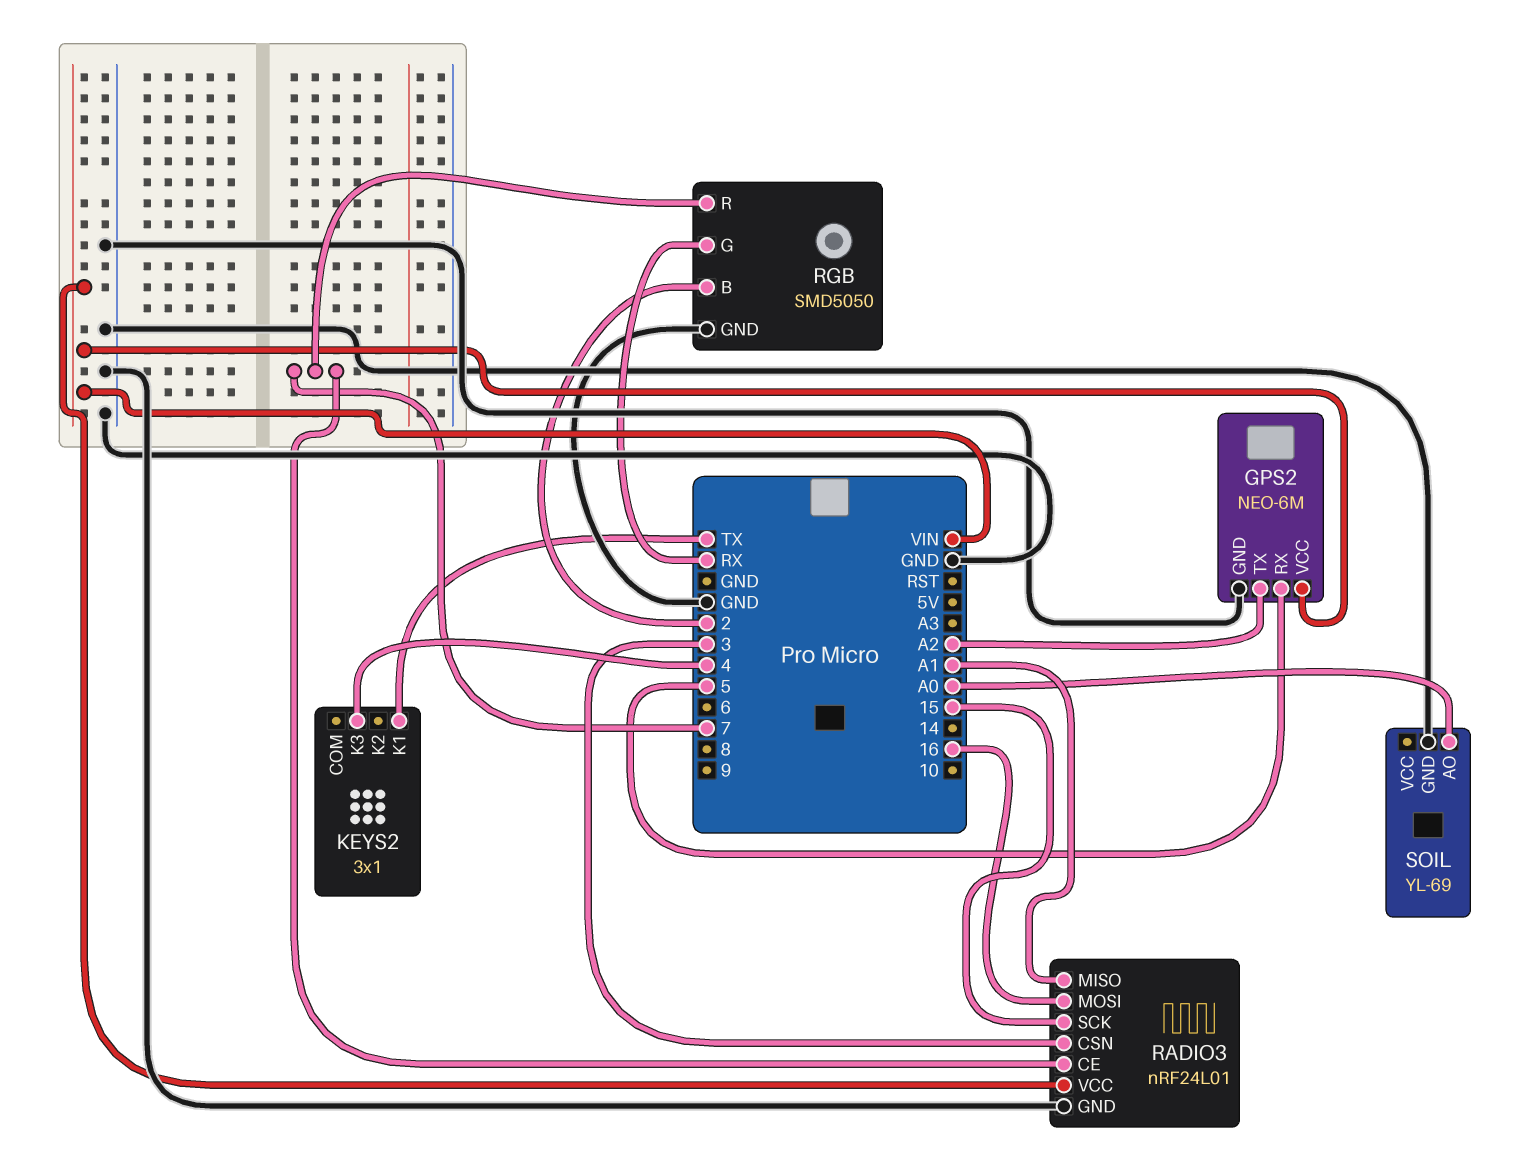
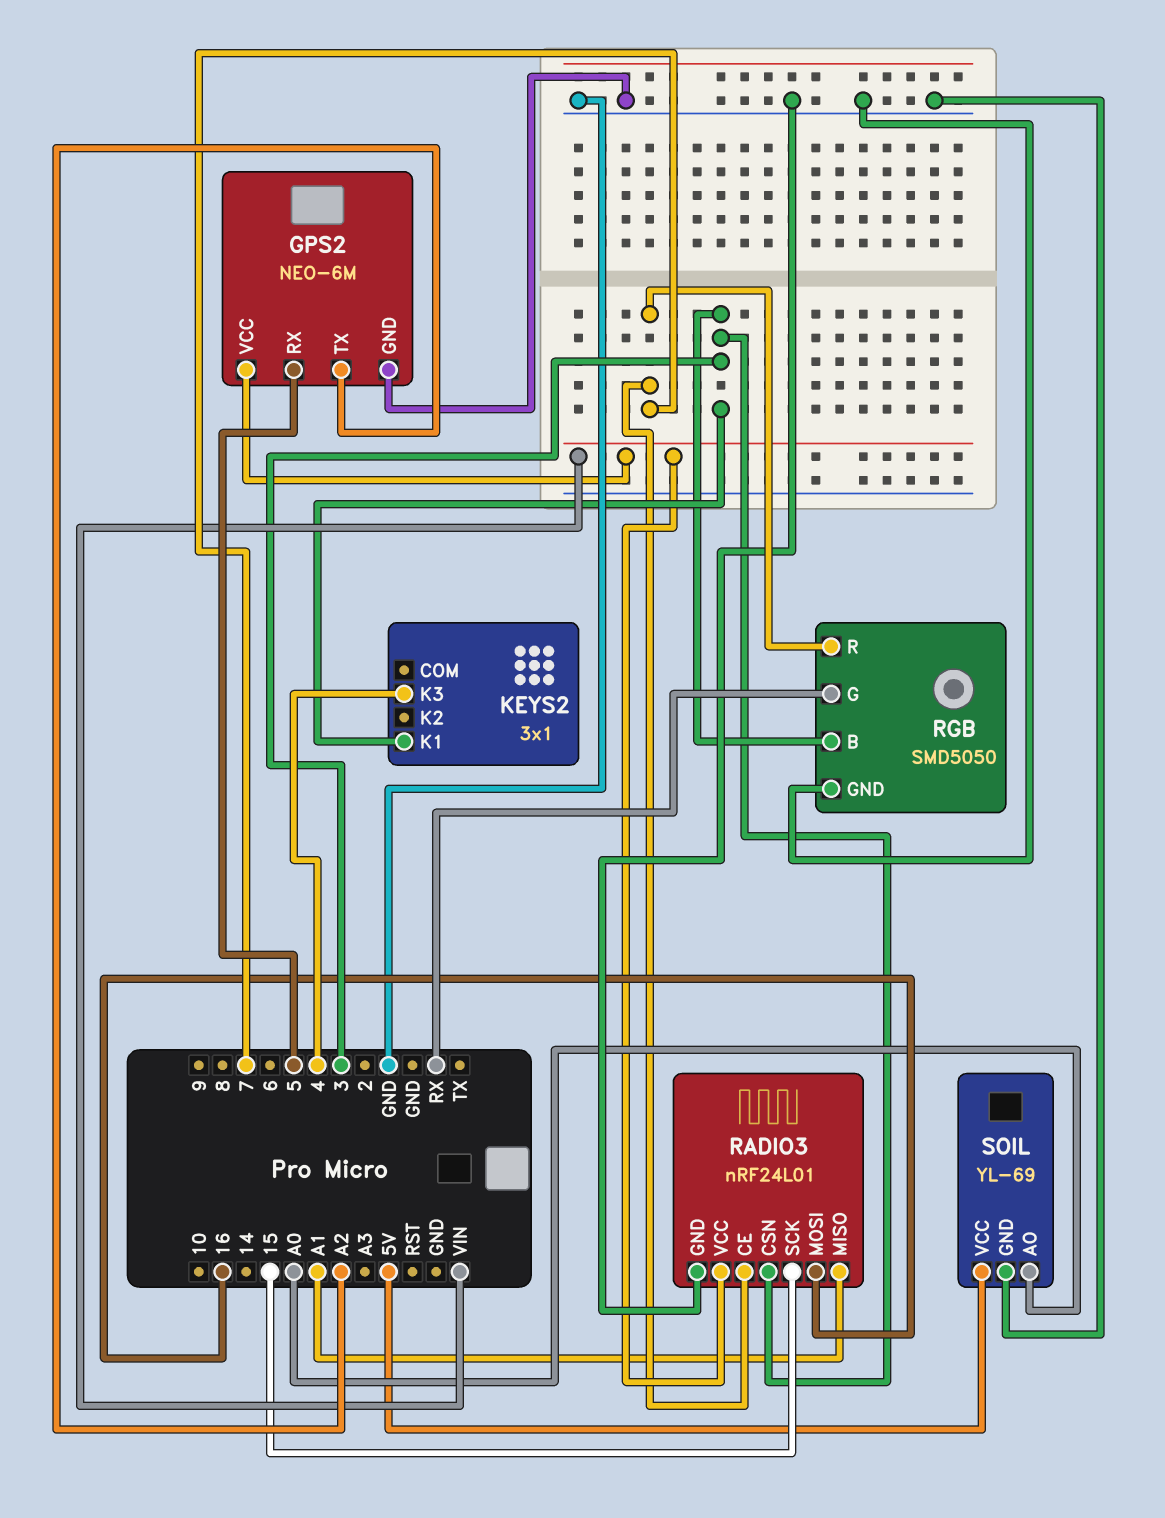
KEYS2 pin K1: TX -> 3
RGB pin B: 2 -> 3
SOIL pin VCC: none -> 5V

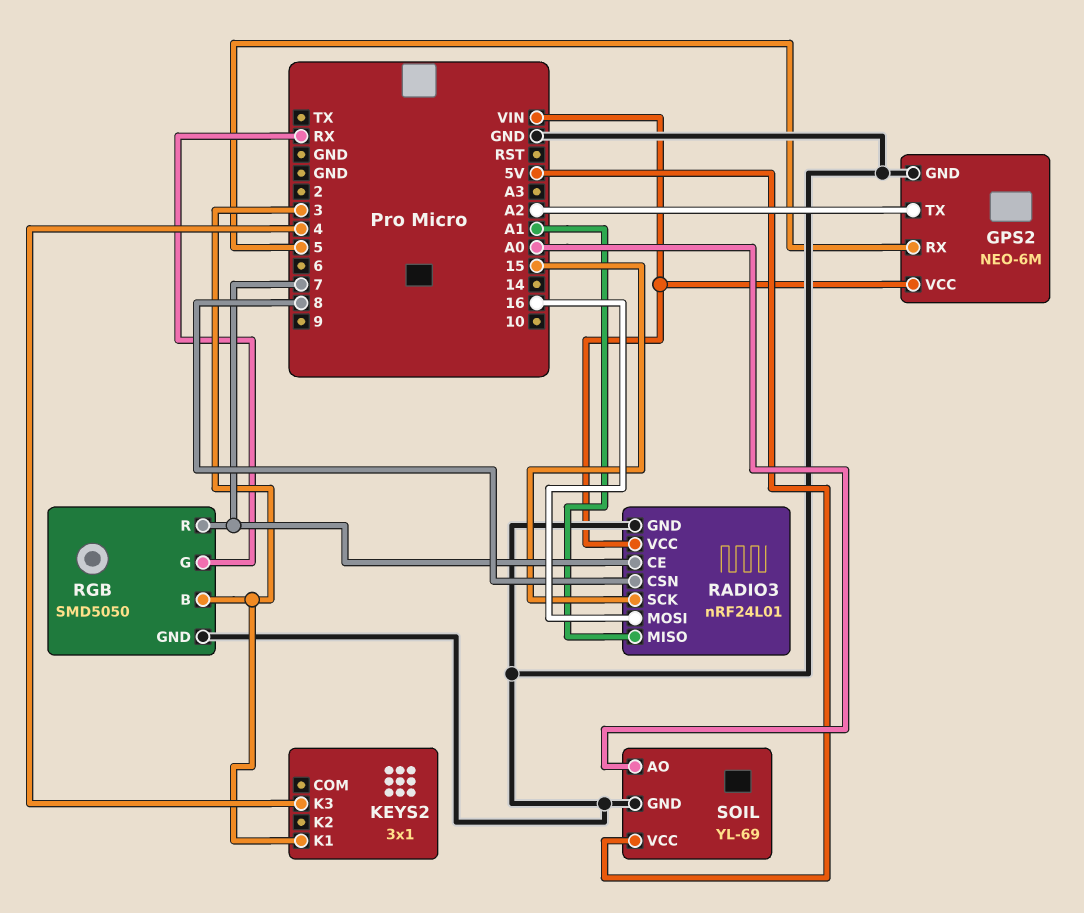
RADIO3 pin CSN: 3 -> 8

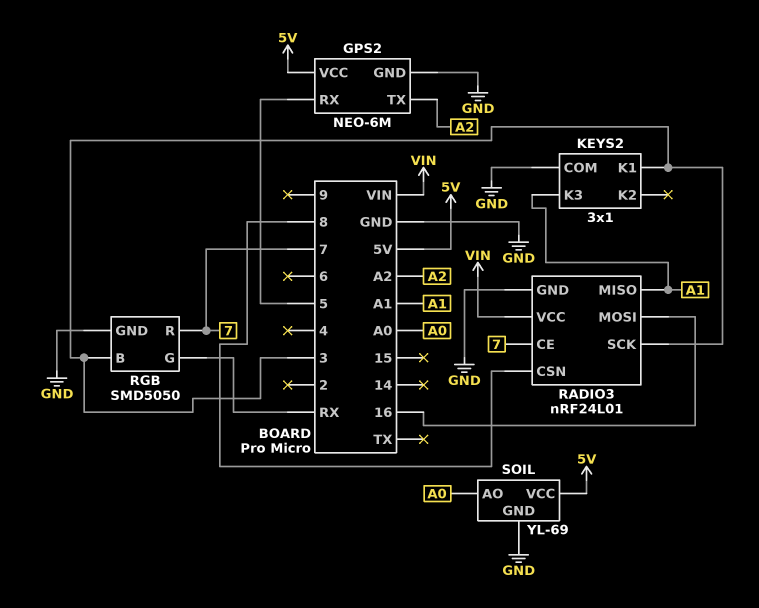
GPS2 pin VCC: VIN -> 5V
KEYS2 pin COM: none -> GND
KEYS2 pin K3: 4 -> A1
RADIO3 pin SCK: 15 -> 3

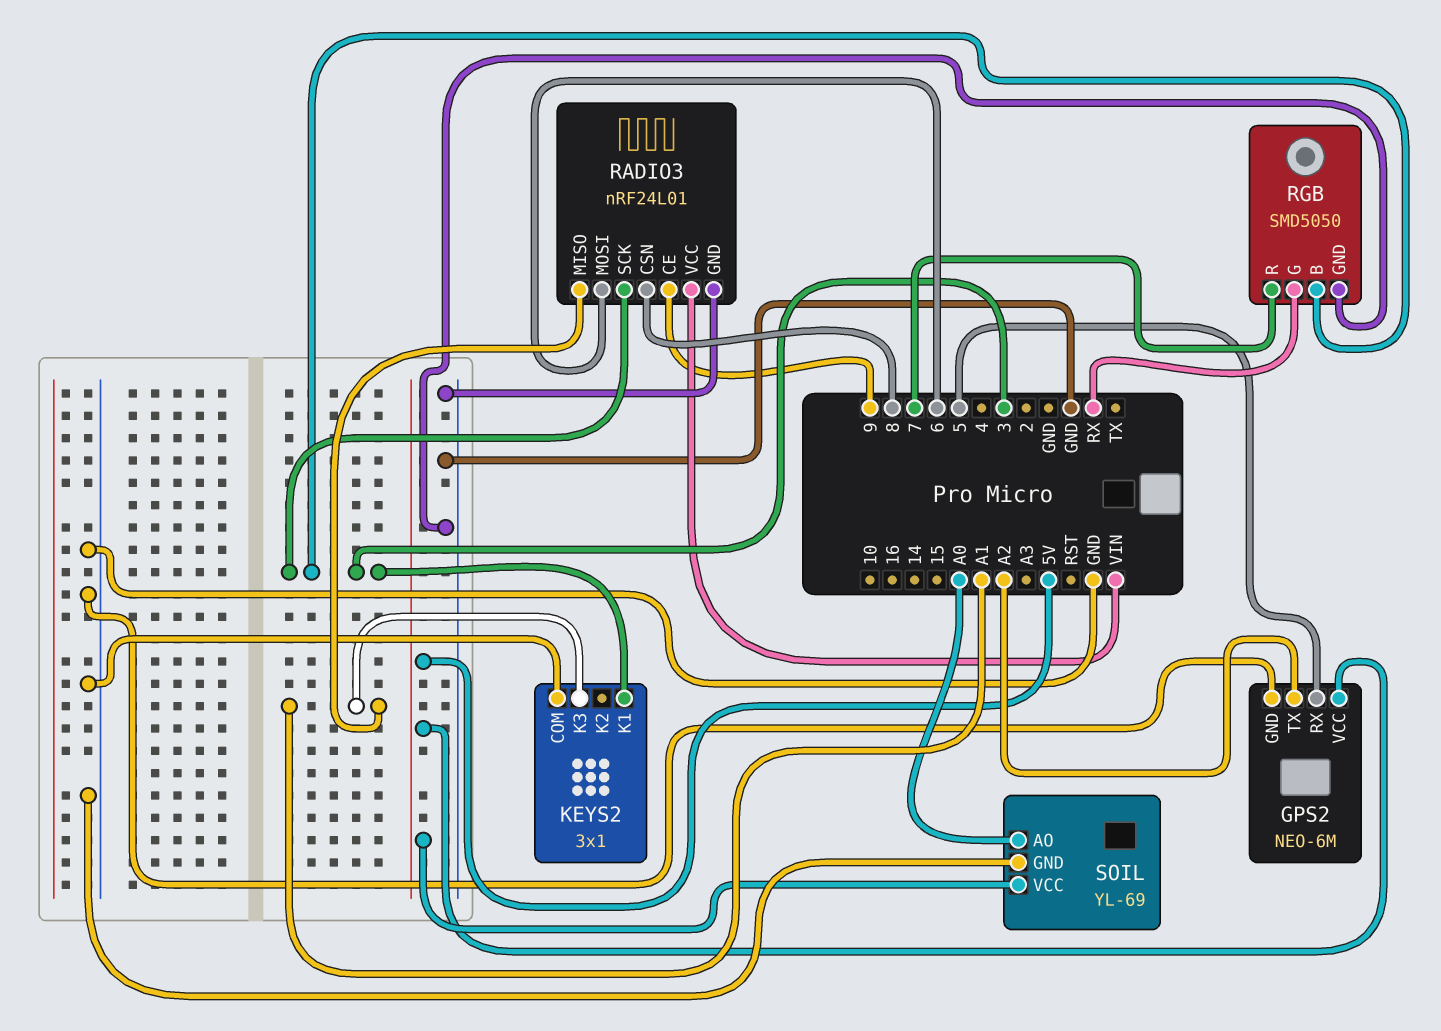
RADIO3 pin CE: 7 -> 9
RADIO3 pin MOSI: 16 -> 6

